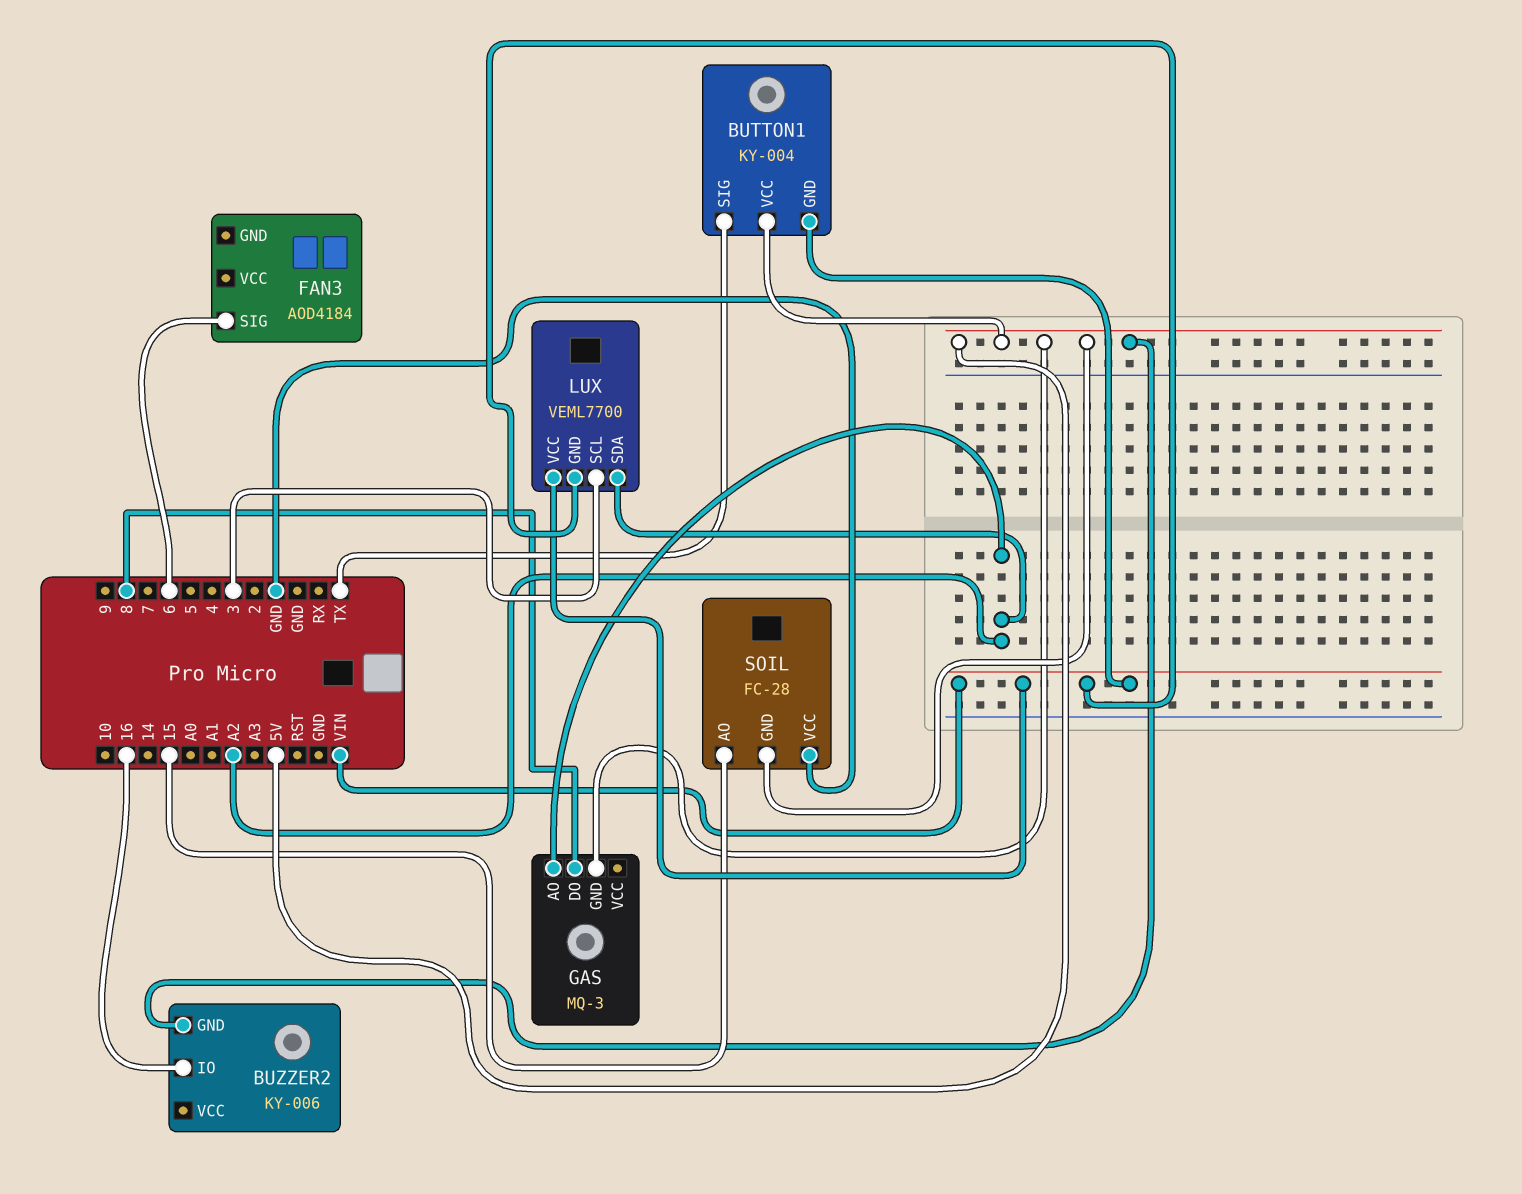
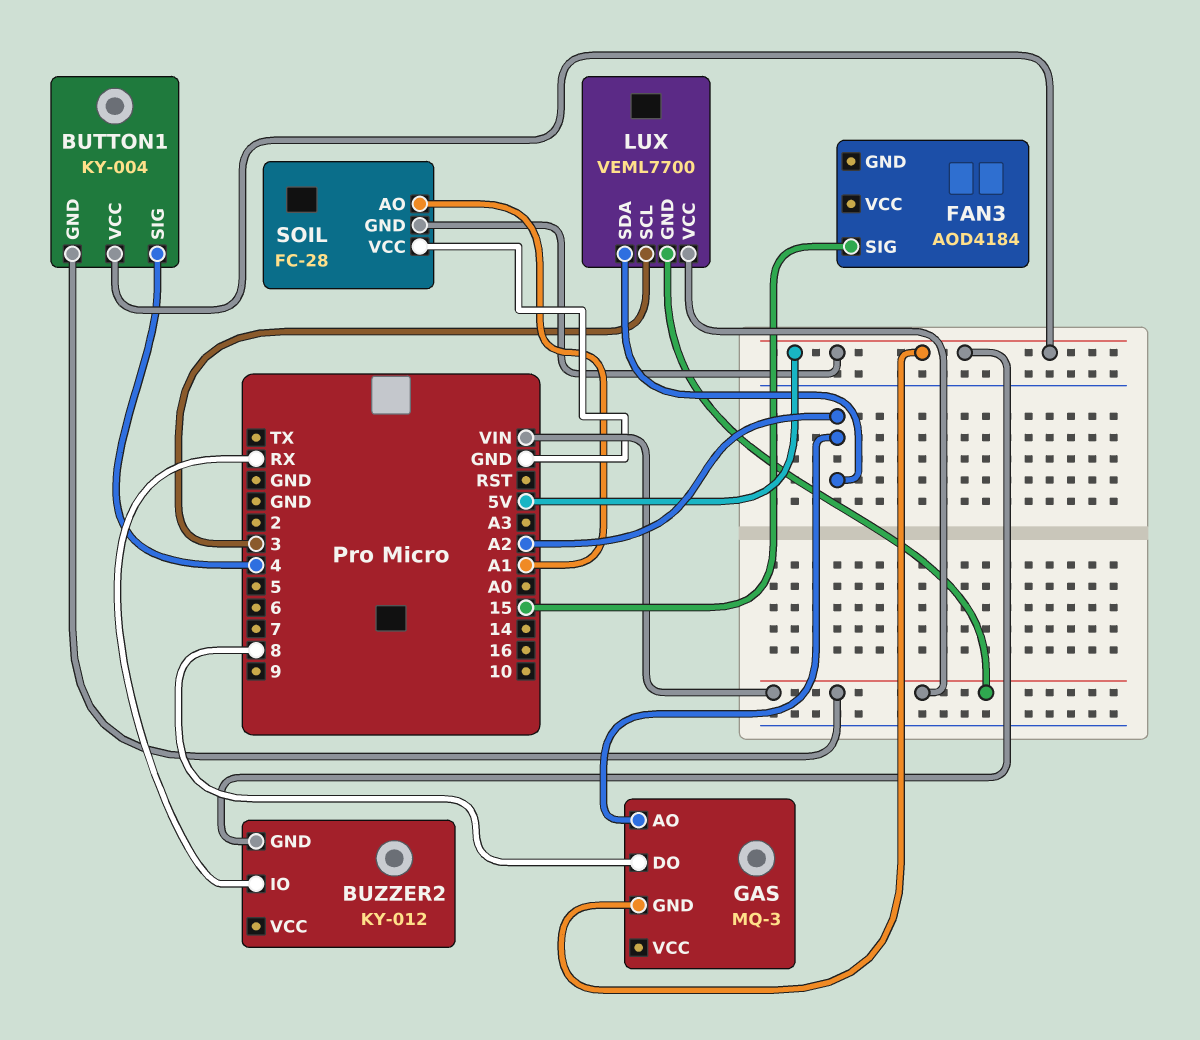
BUTTON1 pin SIG: TX -> 4
BUZZER2: KY-006 -> KY-012
BUZZER2 pin IO: 16 -> RX
FAN3 pin SIG: 6 -> 15
SOIL pin AO: 15 -> A1

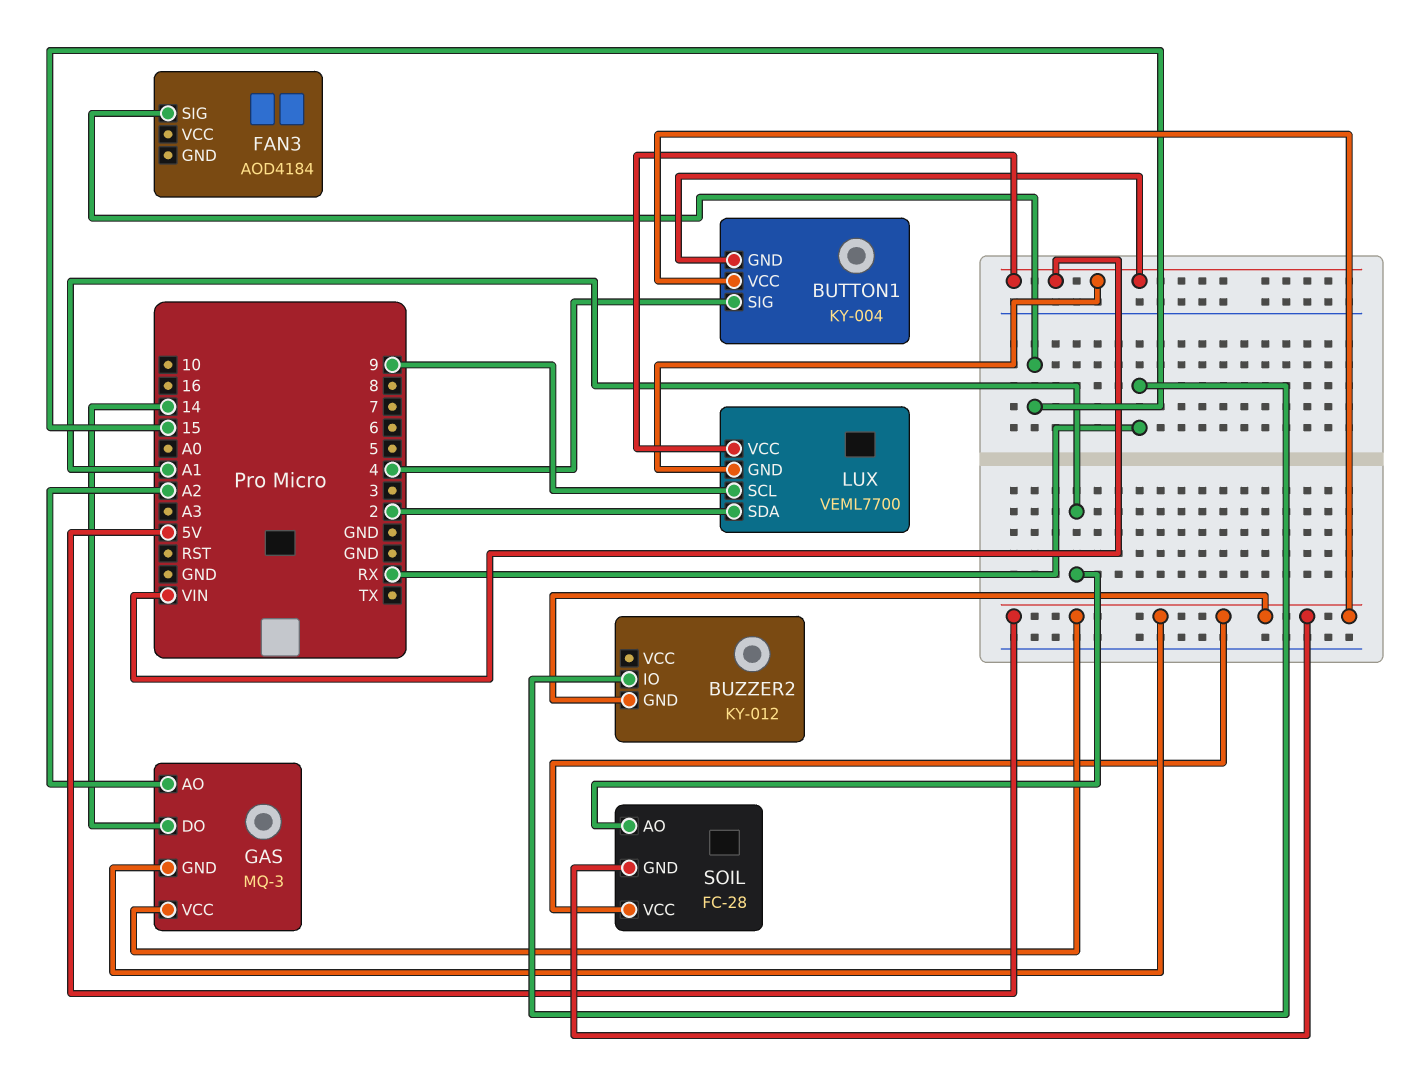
GAS pin DO: 8 -> 14
GAS pin VCC: none -> 5V
LUX pin SCL: 3 -> 9
LUX pin SDA: A2 -> 2
SOIL pin VCC: GND -> 5V

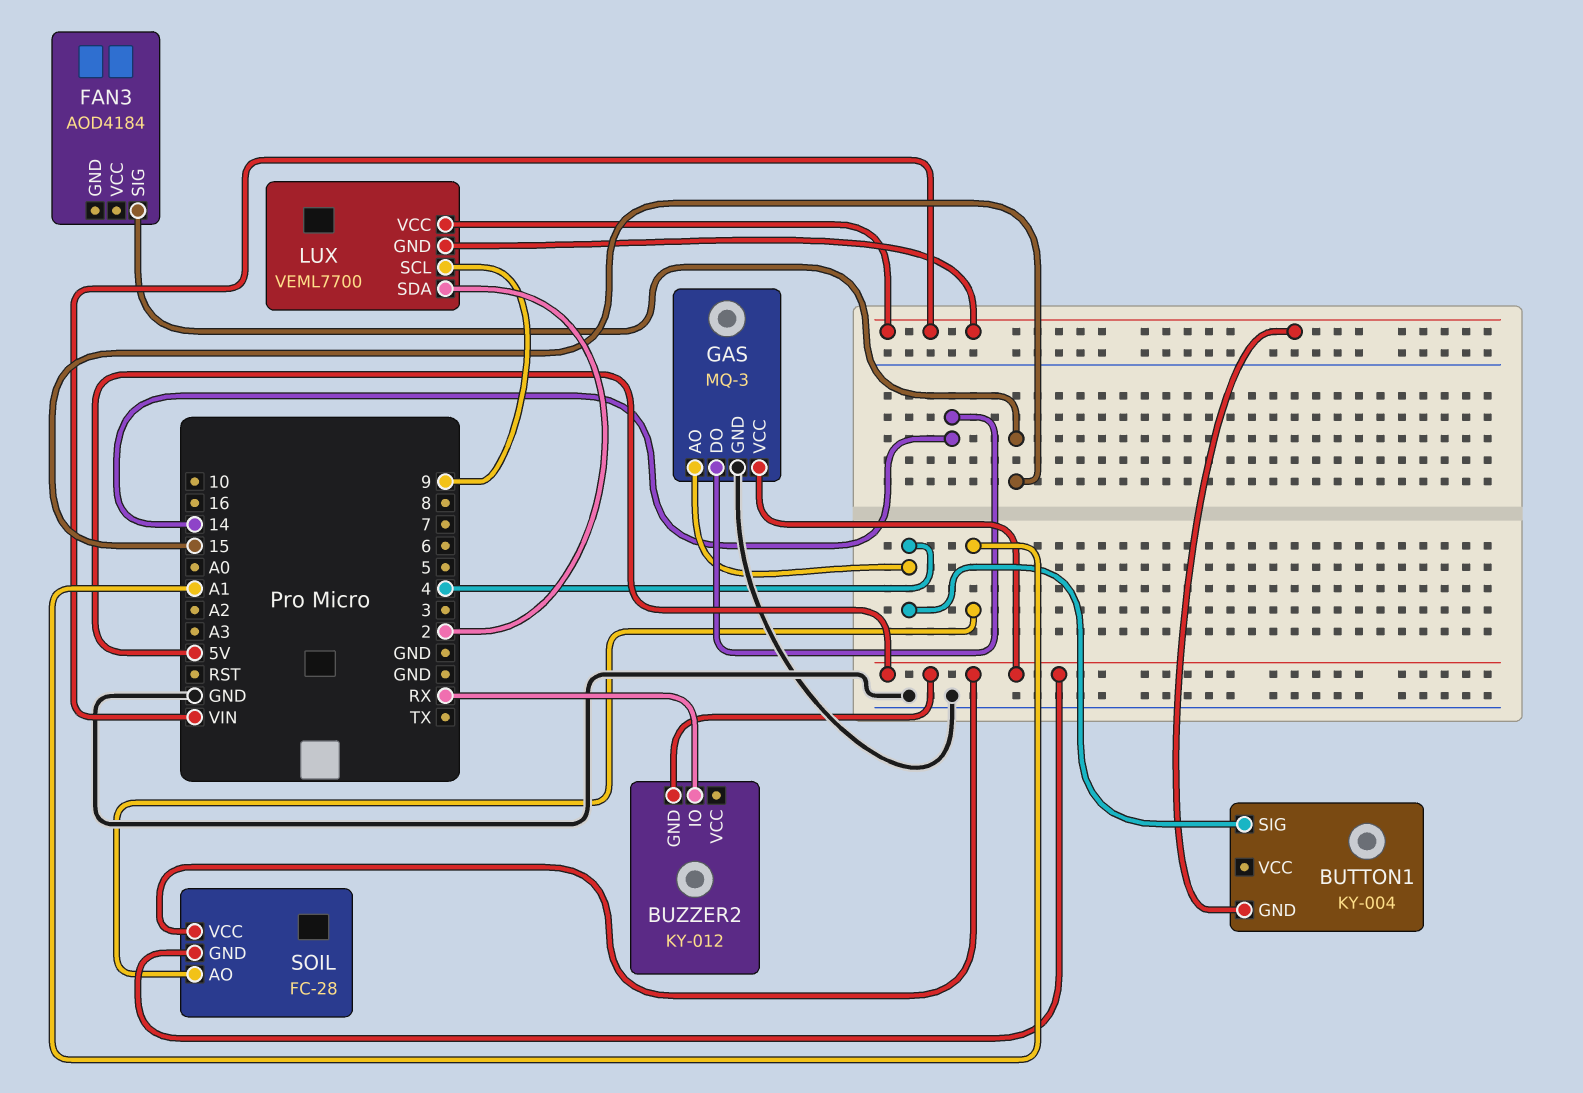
BUTTON1 pin VCC: 5V -> none
GAS pin AO: A2 -> 4
GAS pin GND: 5V -> GND

